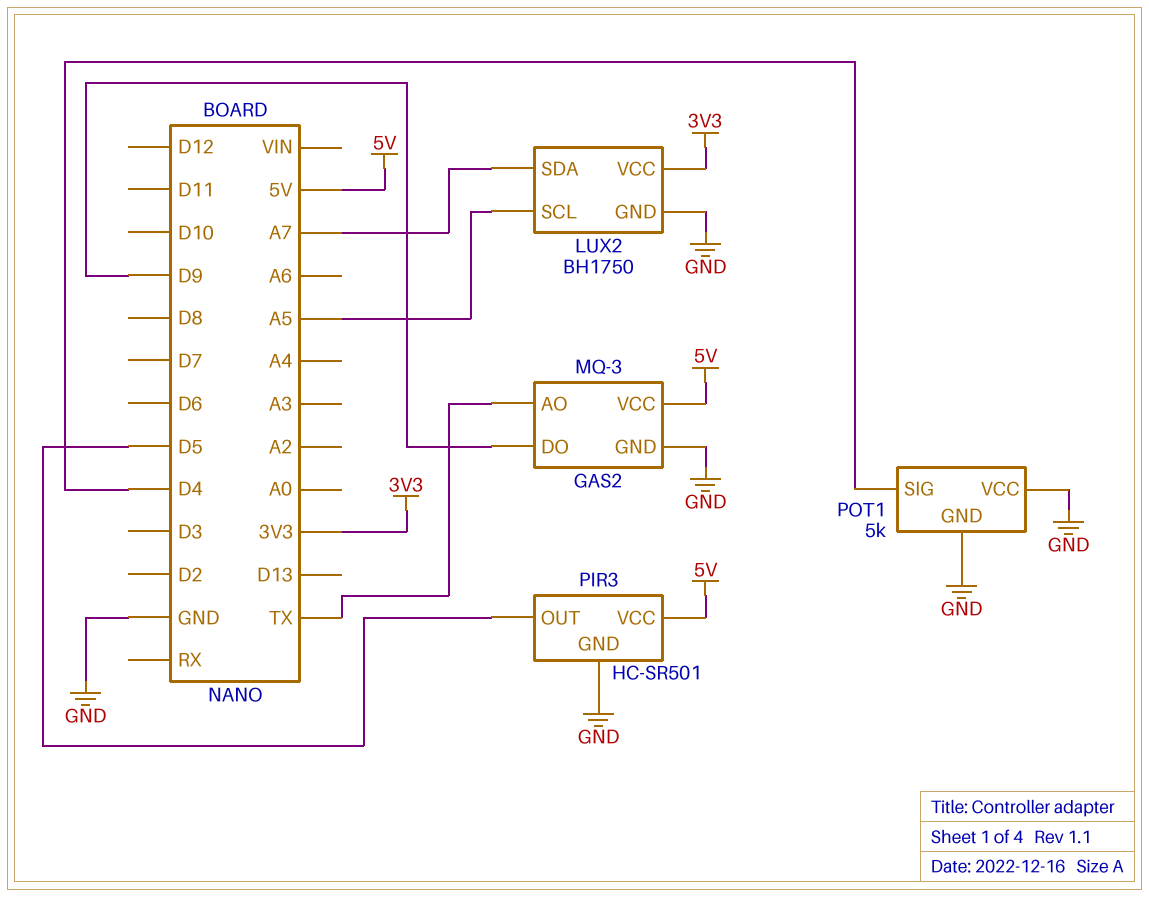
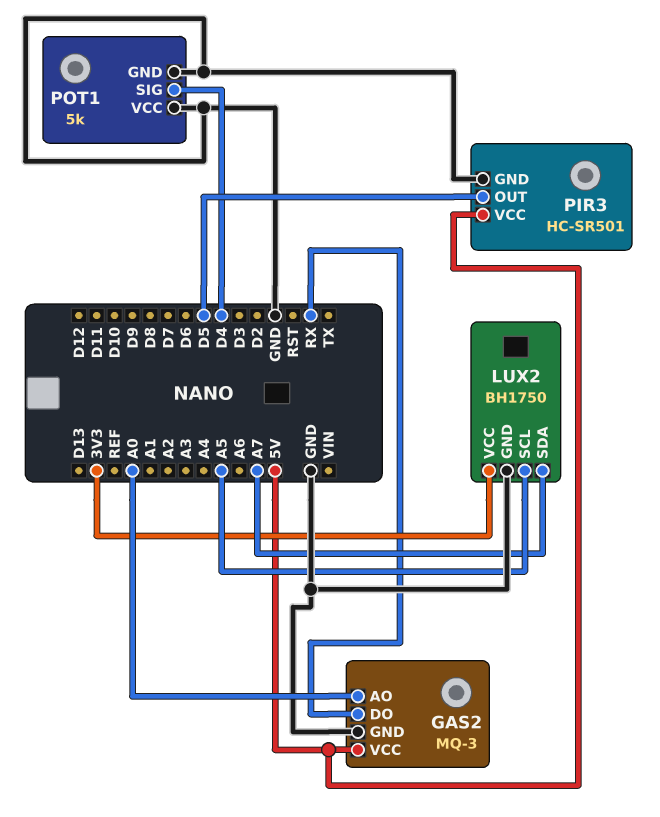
GAS2 pin AO: TX -> A0
GAS2 pin DO: D9 -> RX

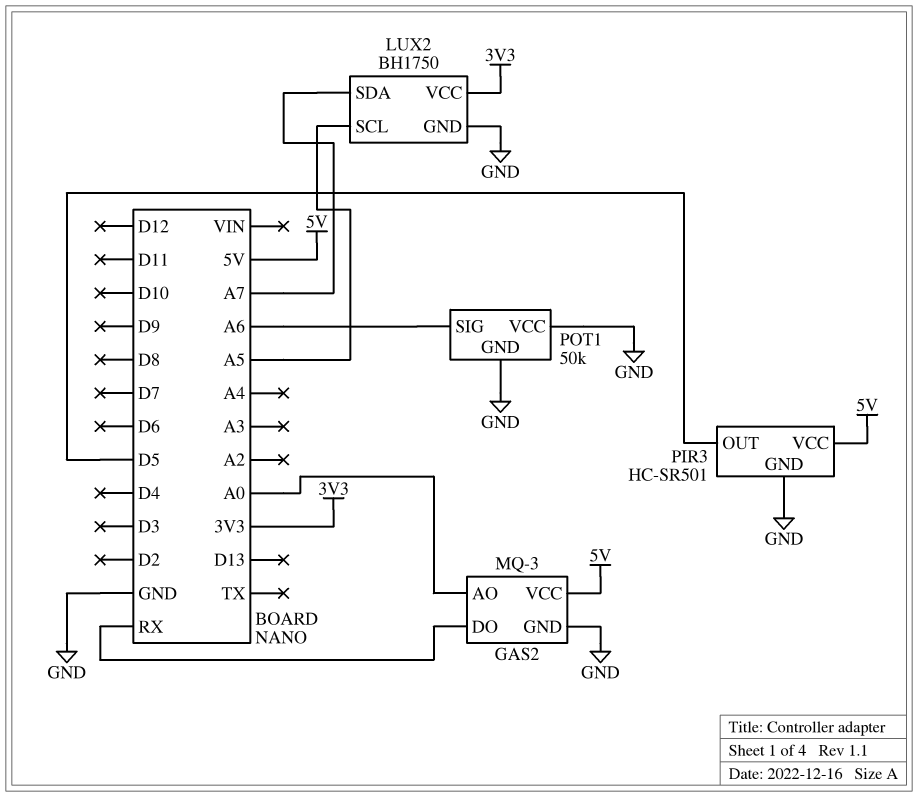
POT1: 5k -> 50k
POT1 pin SIG: D4 -> A6

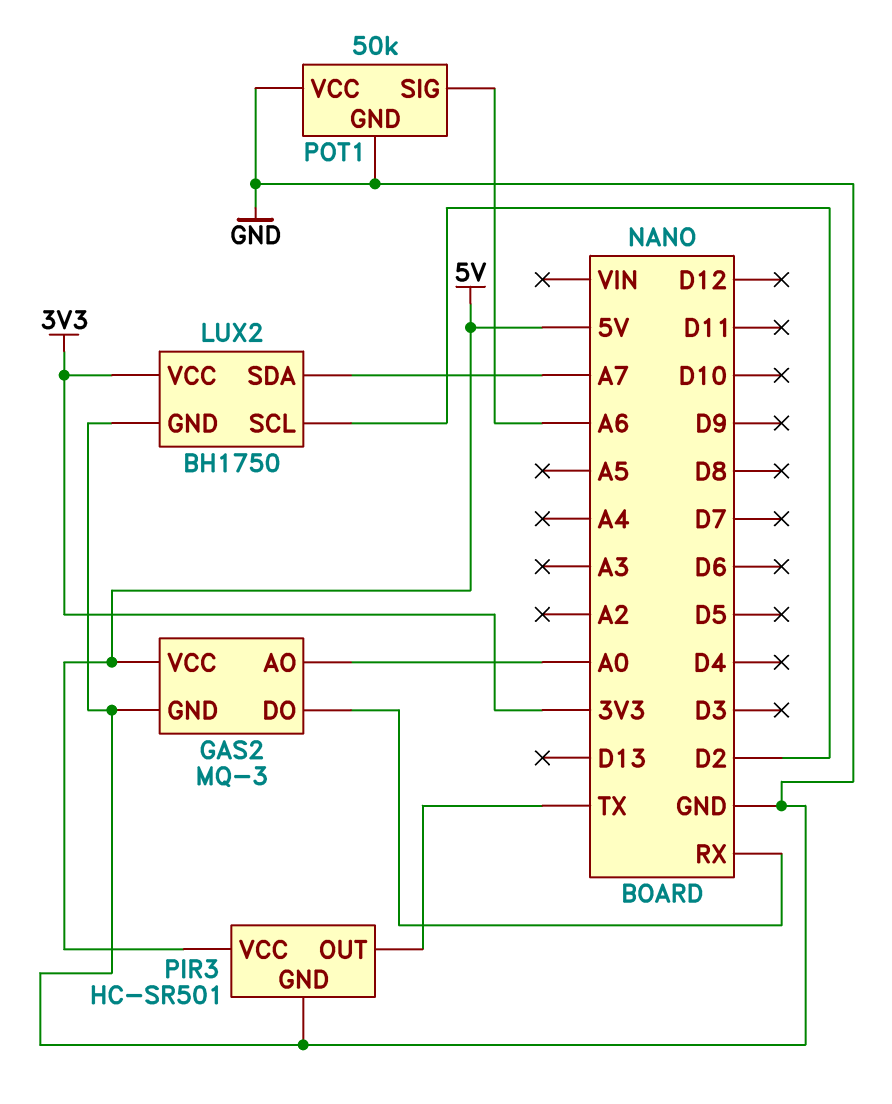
LUX2 pin SCL: A5 -> D2
PIR3 pin OUT: D5 -> TX

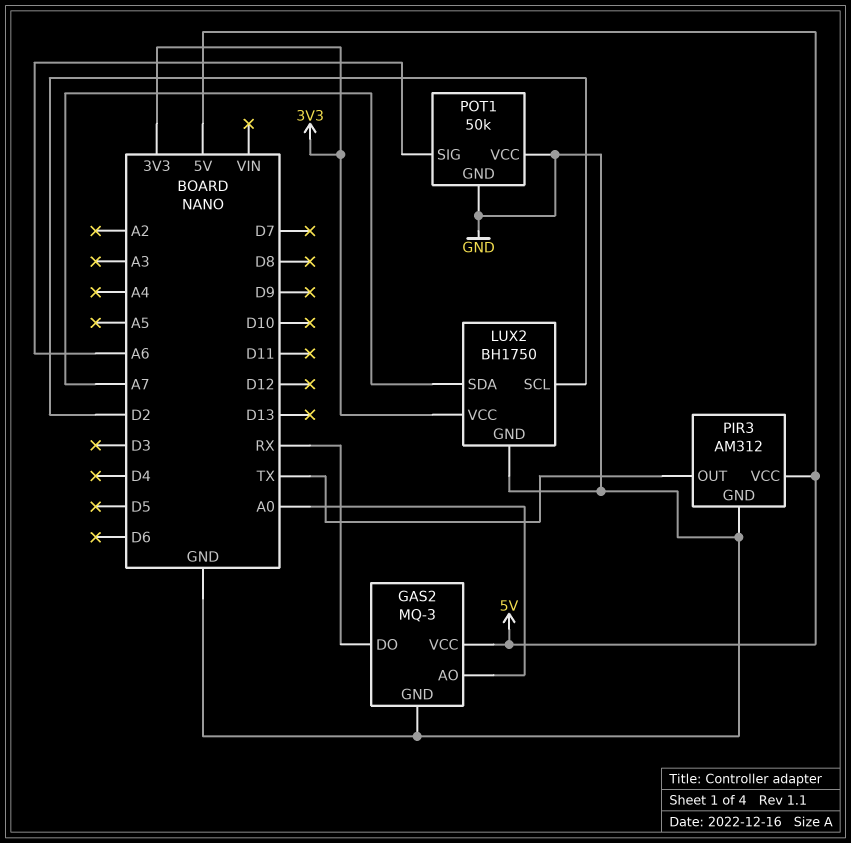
PIR3: HC-SR501 -> AM312

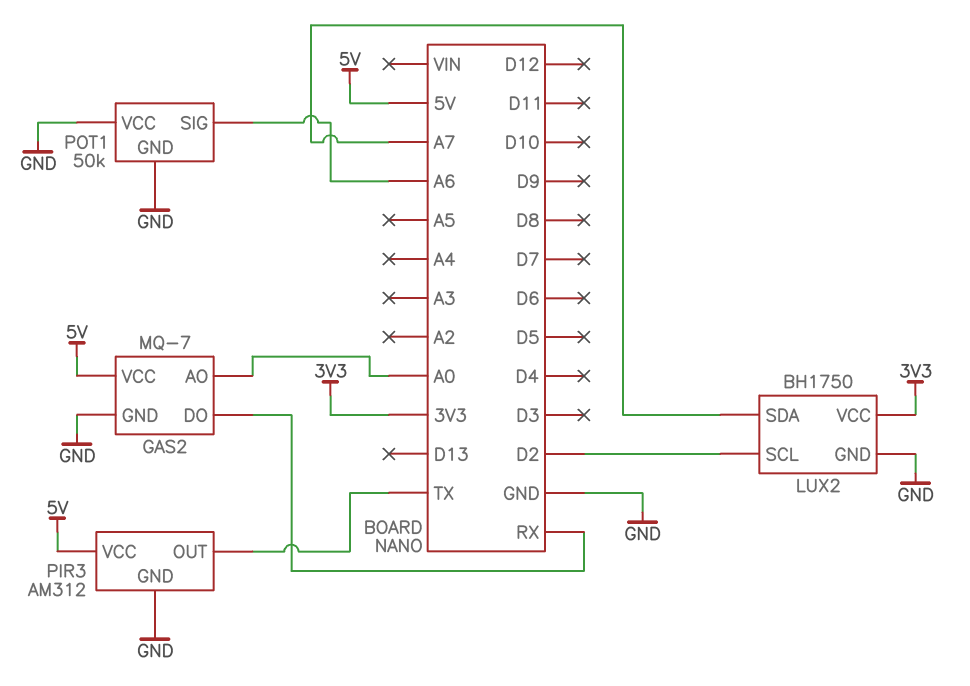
GAS2: MQ-3 -> MQ-7

